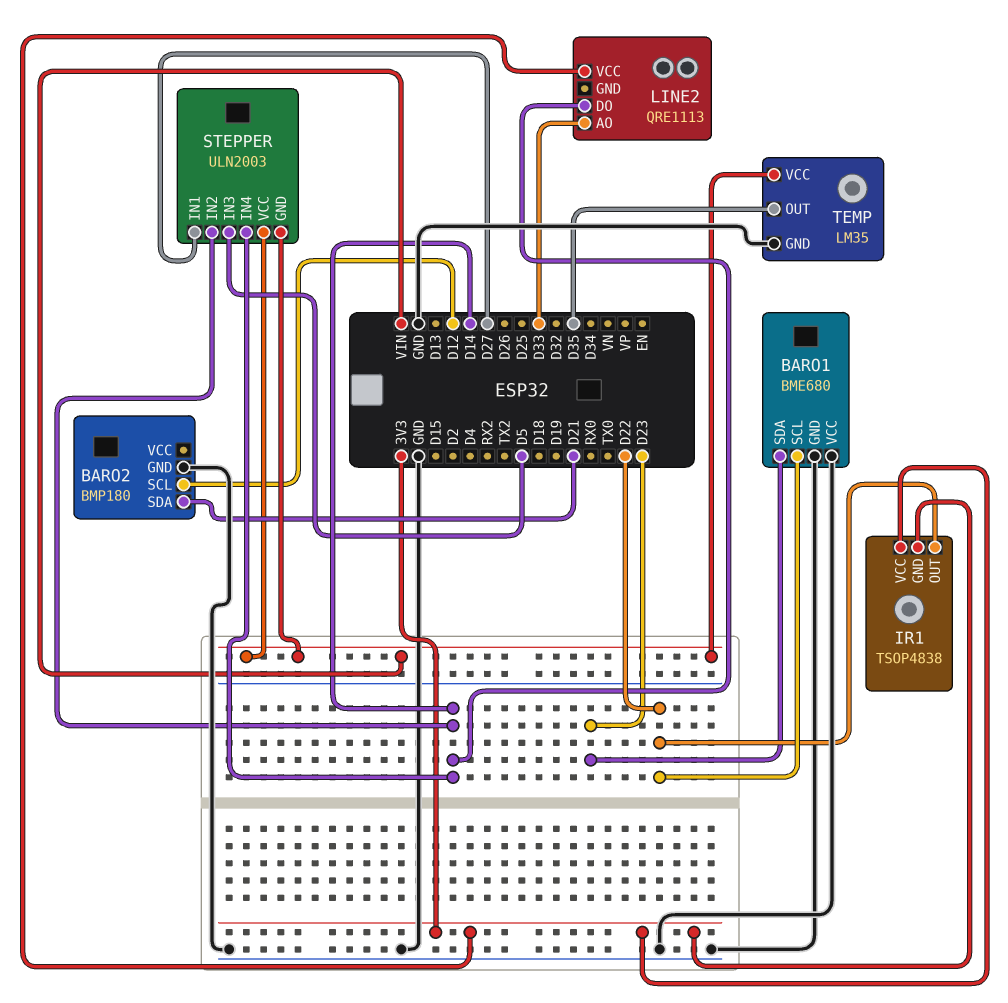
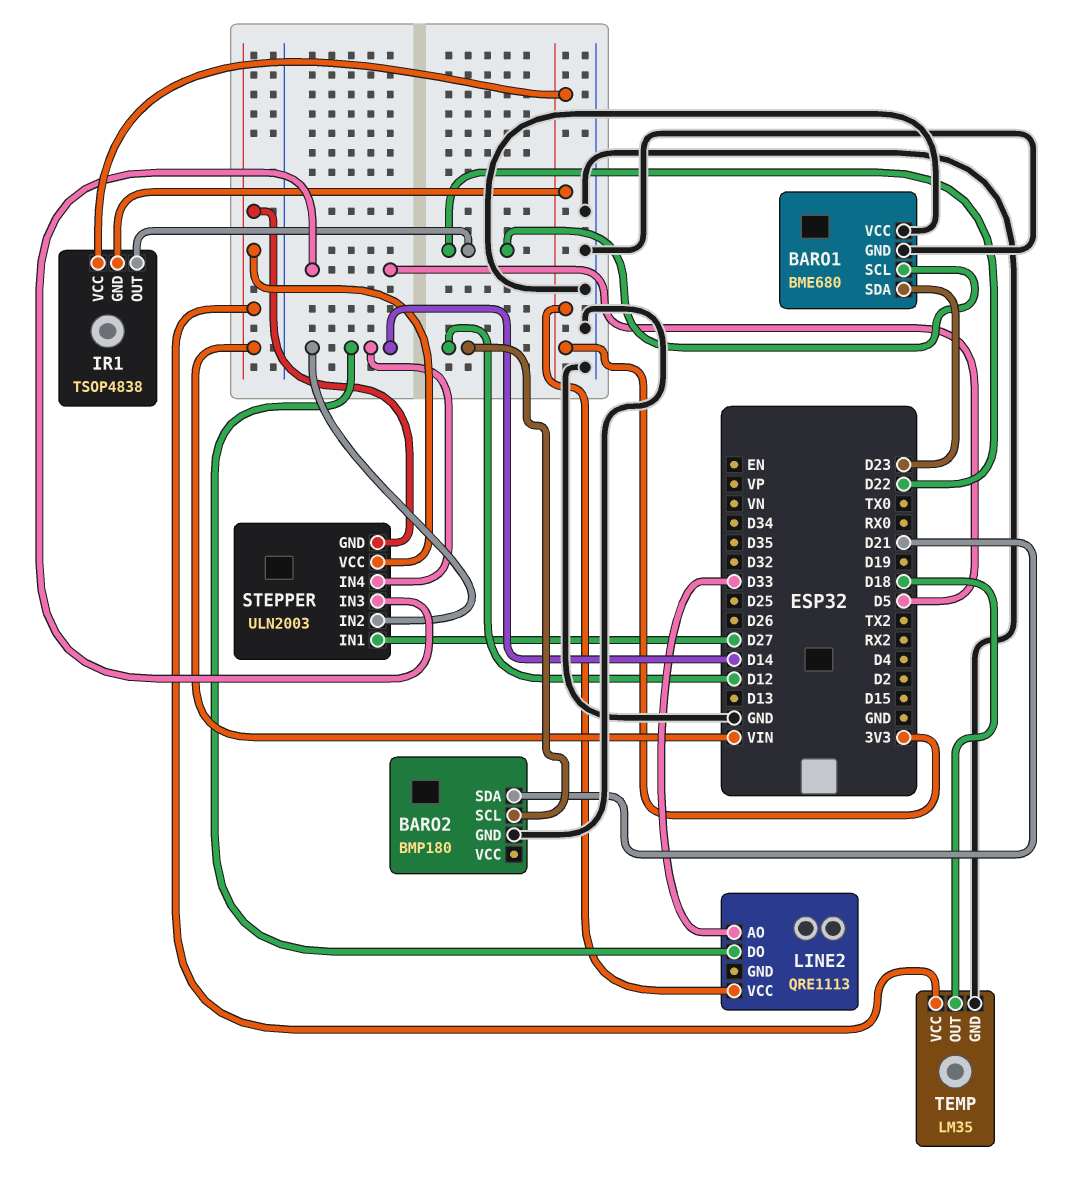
TEMP pin OUT: D35 -> D18

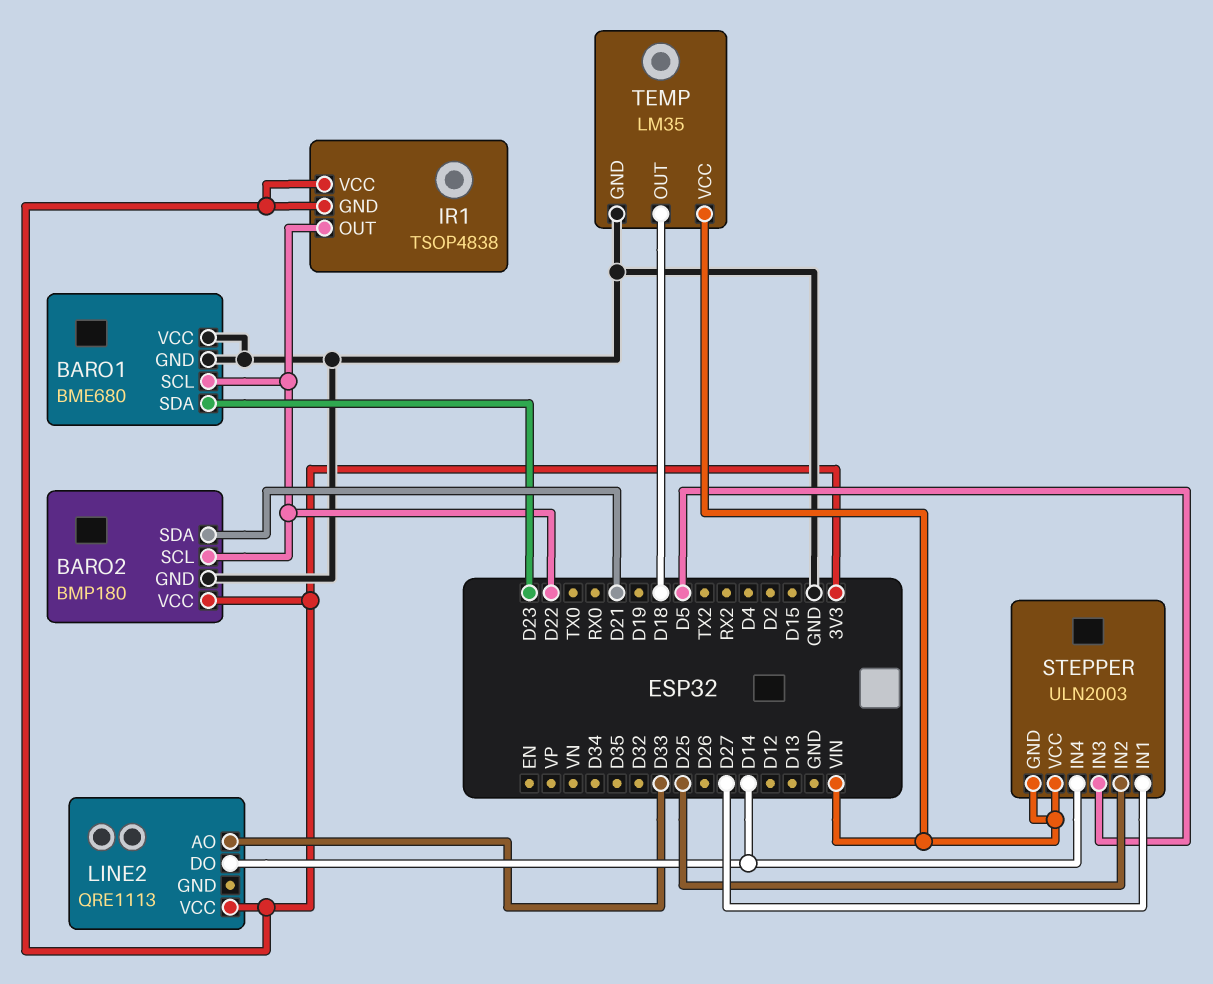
BARO2 pin SCL: D12 -> D22
BARO2 pin VCC: none -> 3V3
STEPPER pin IN2: D14 -> D25

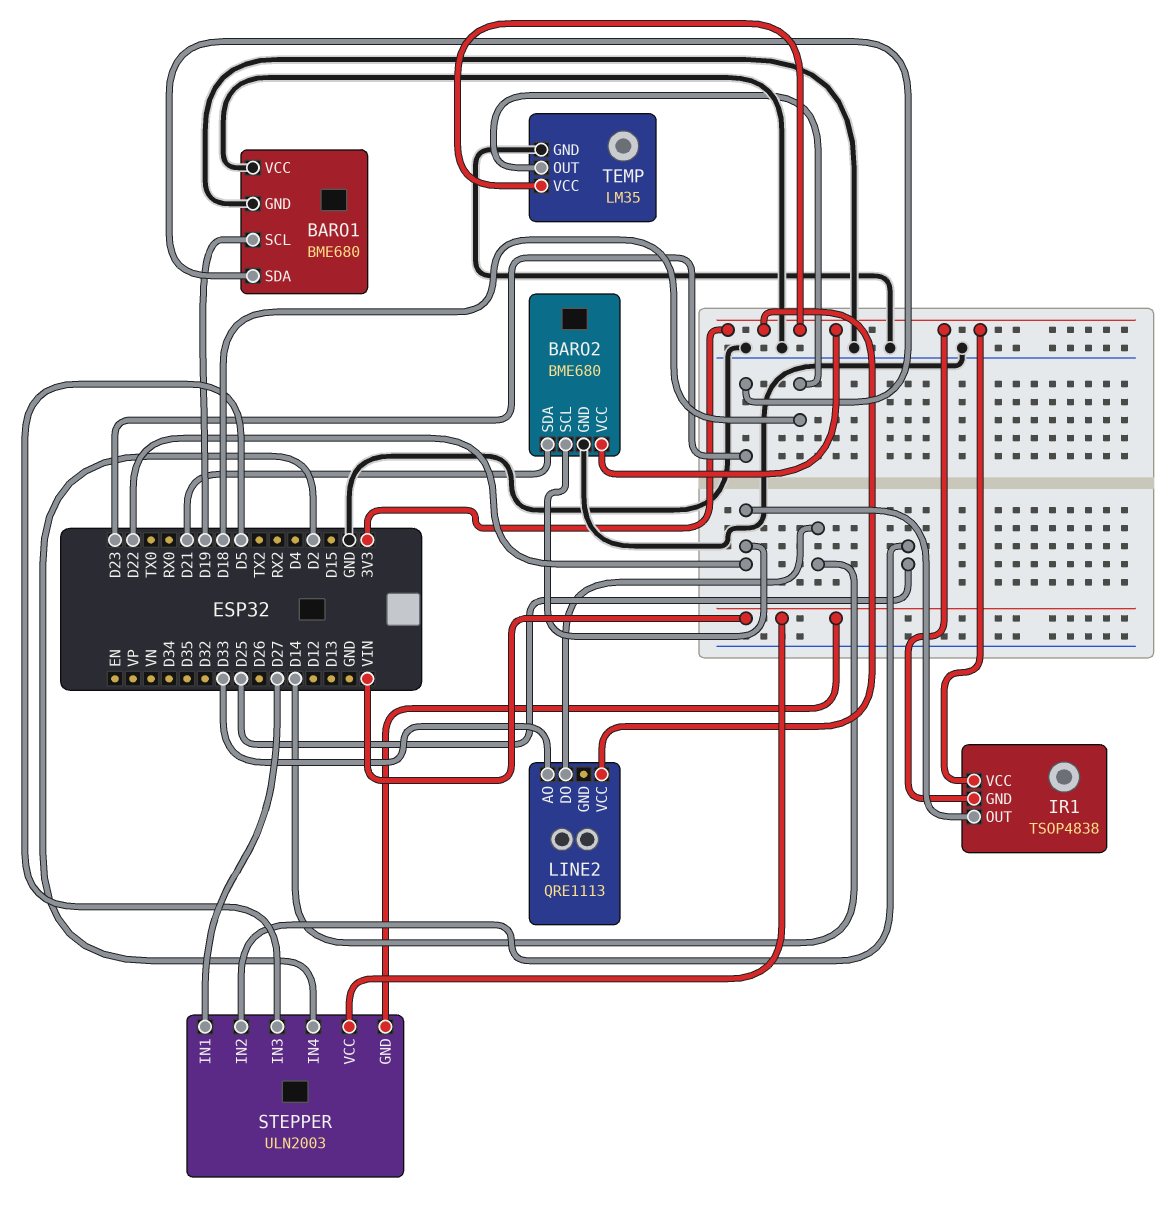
BARO1 pin SCL: D22 -> D19
BARO2: BMP180 -> BME680
STEPPER pin IN4: D14 -> D2
TEMP pin VCC: VIN -> 3V3

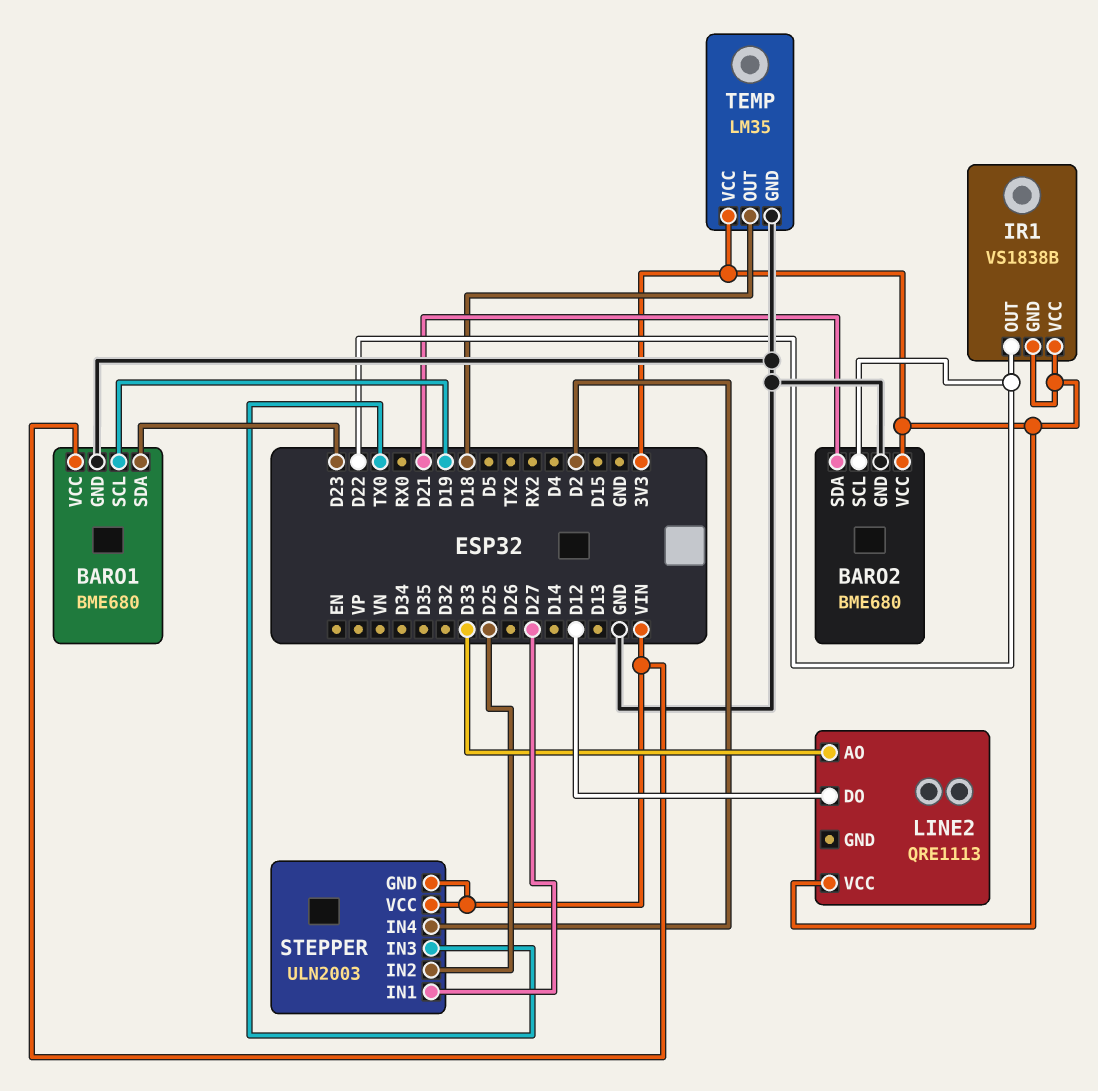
BARO1 pin VCC: GND -> VIN
IR1: TSOP4838 -> VS1838B
LINE2 pin DO: D14 -> D12
STEPPER pin IN3: D5 -> TX0

